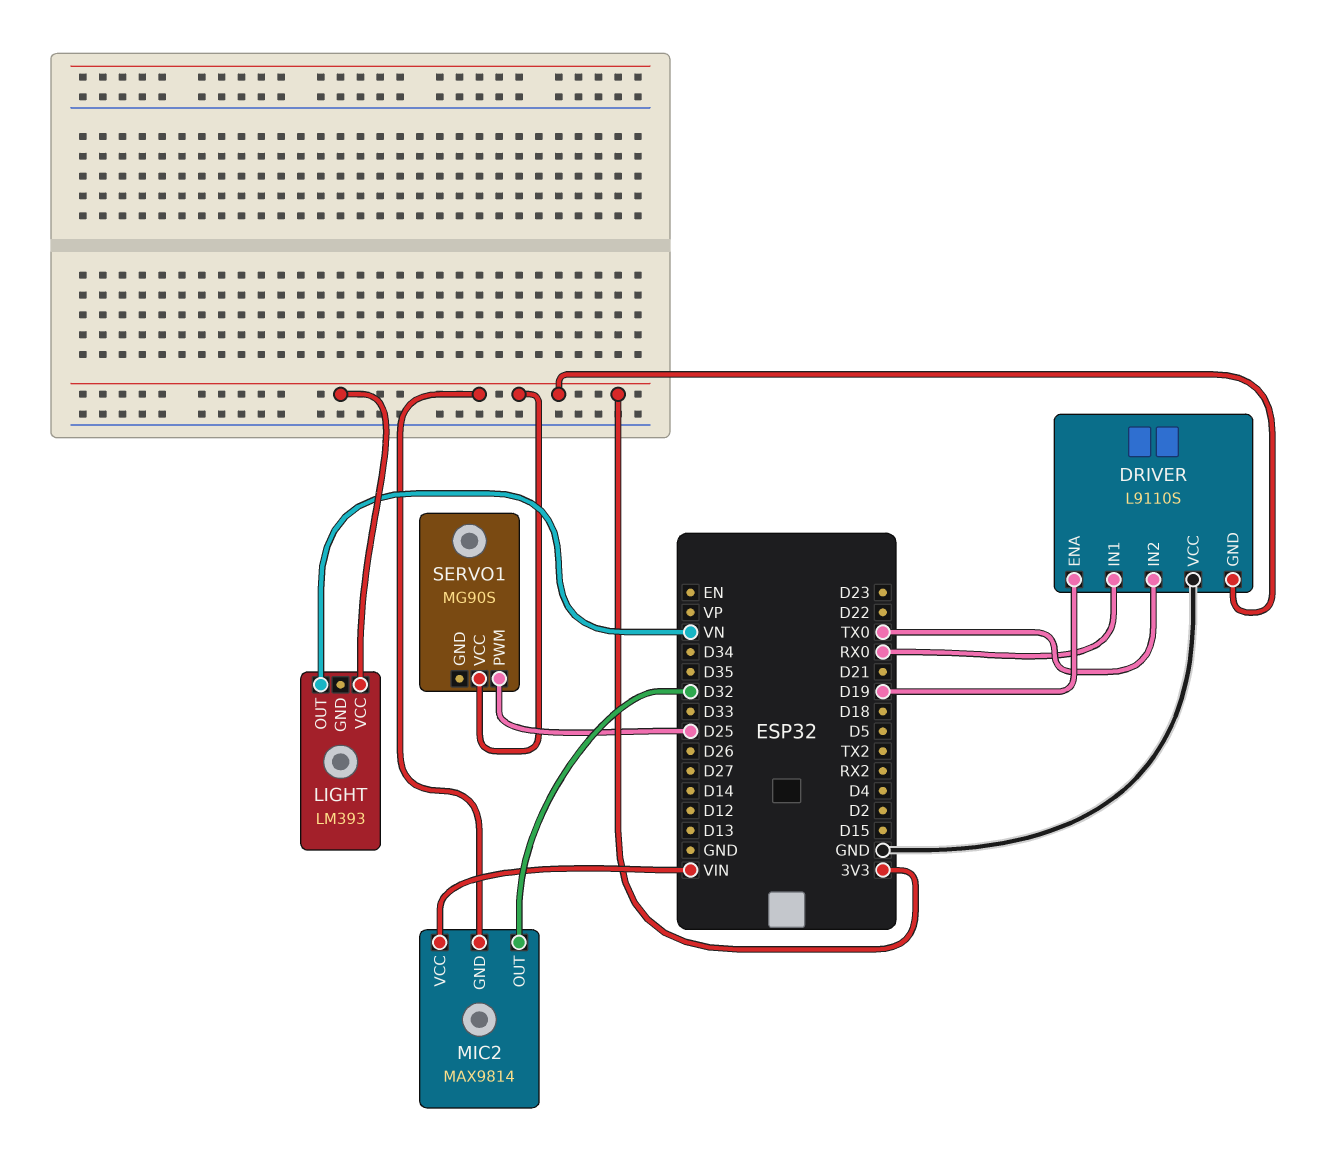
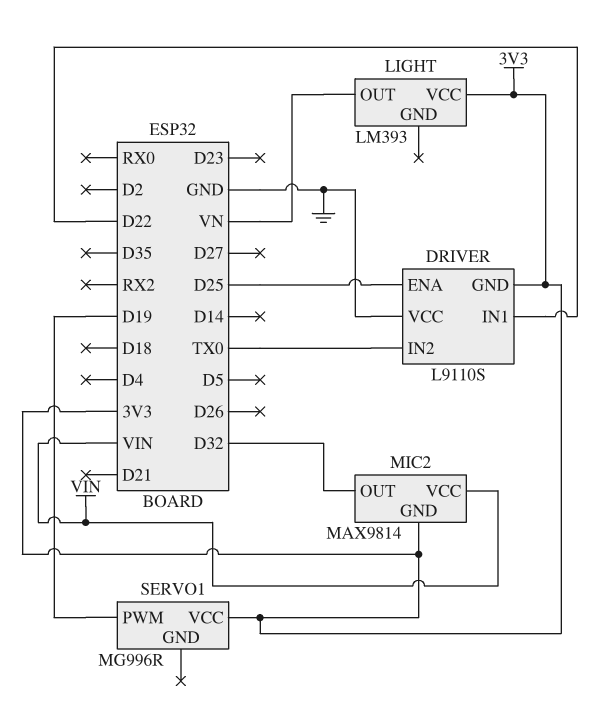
DRIVER pin ENA: D19 -> D25
DRIVER pin IN1: RX0 -> D22
SERVO1: MG90S -> MG996R
SERVO1 pin PWM: D25 -> D19

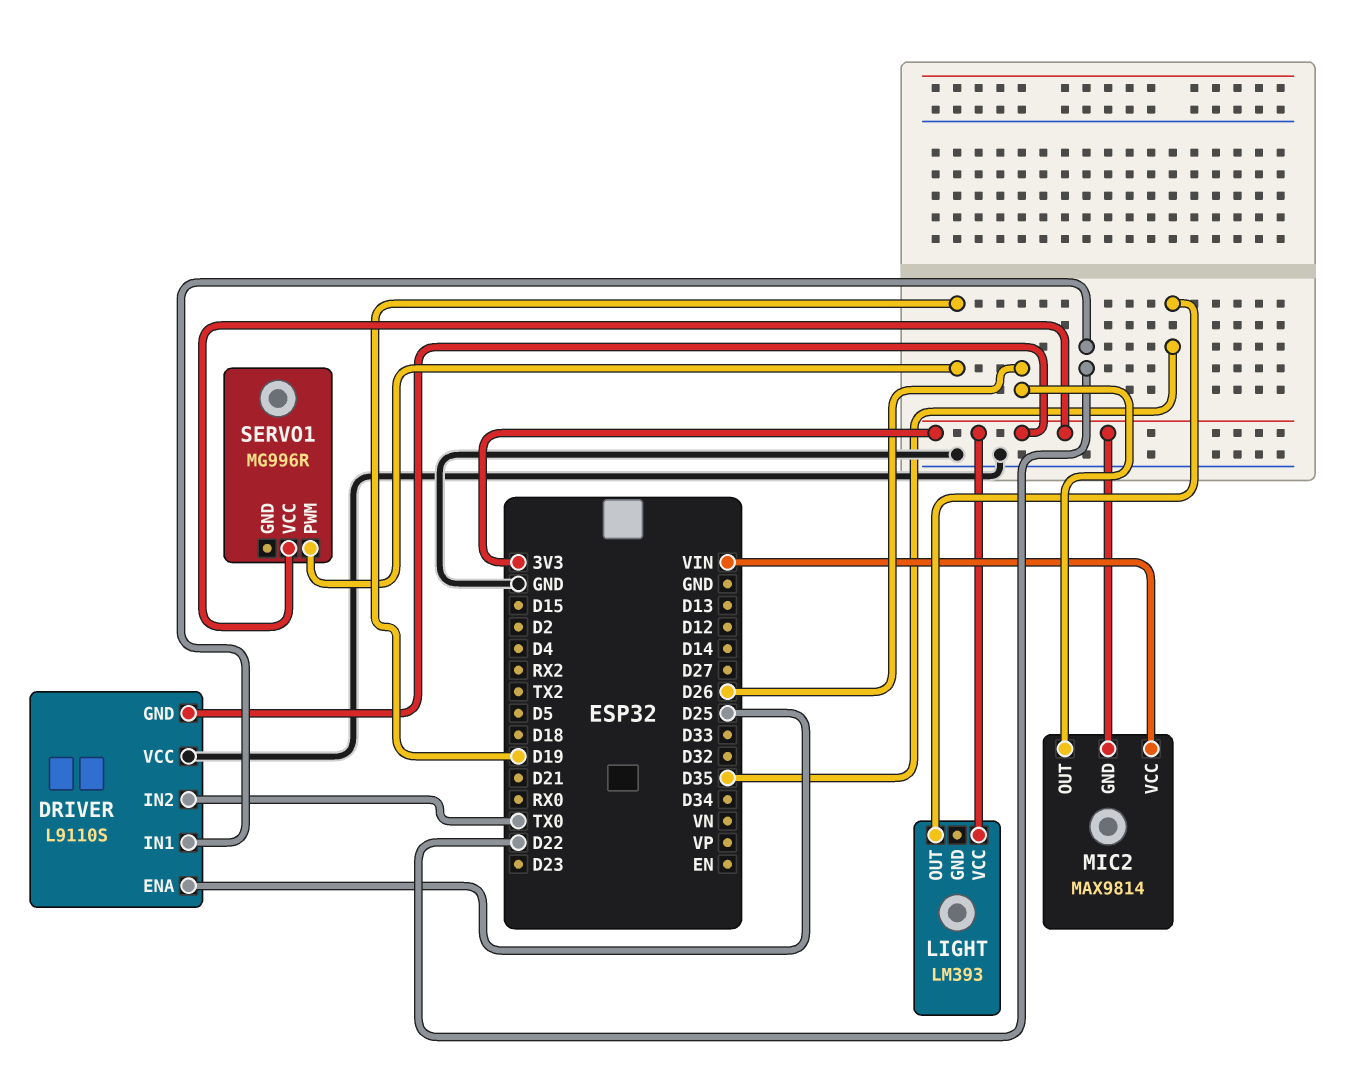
LIGHT pin OUT: VN -> D35
MIC2 pin OUT: D32 -> D26

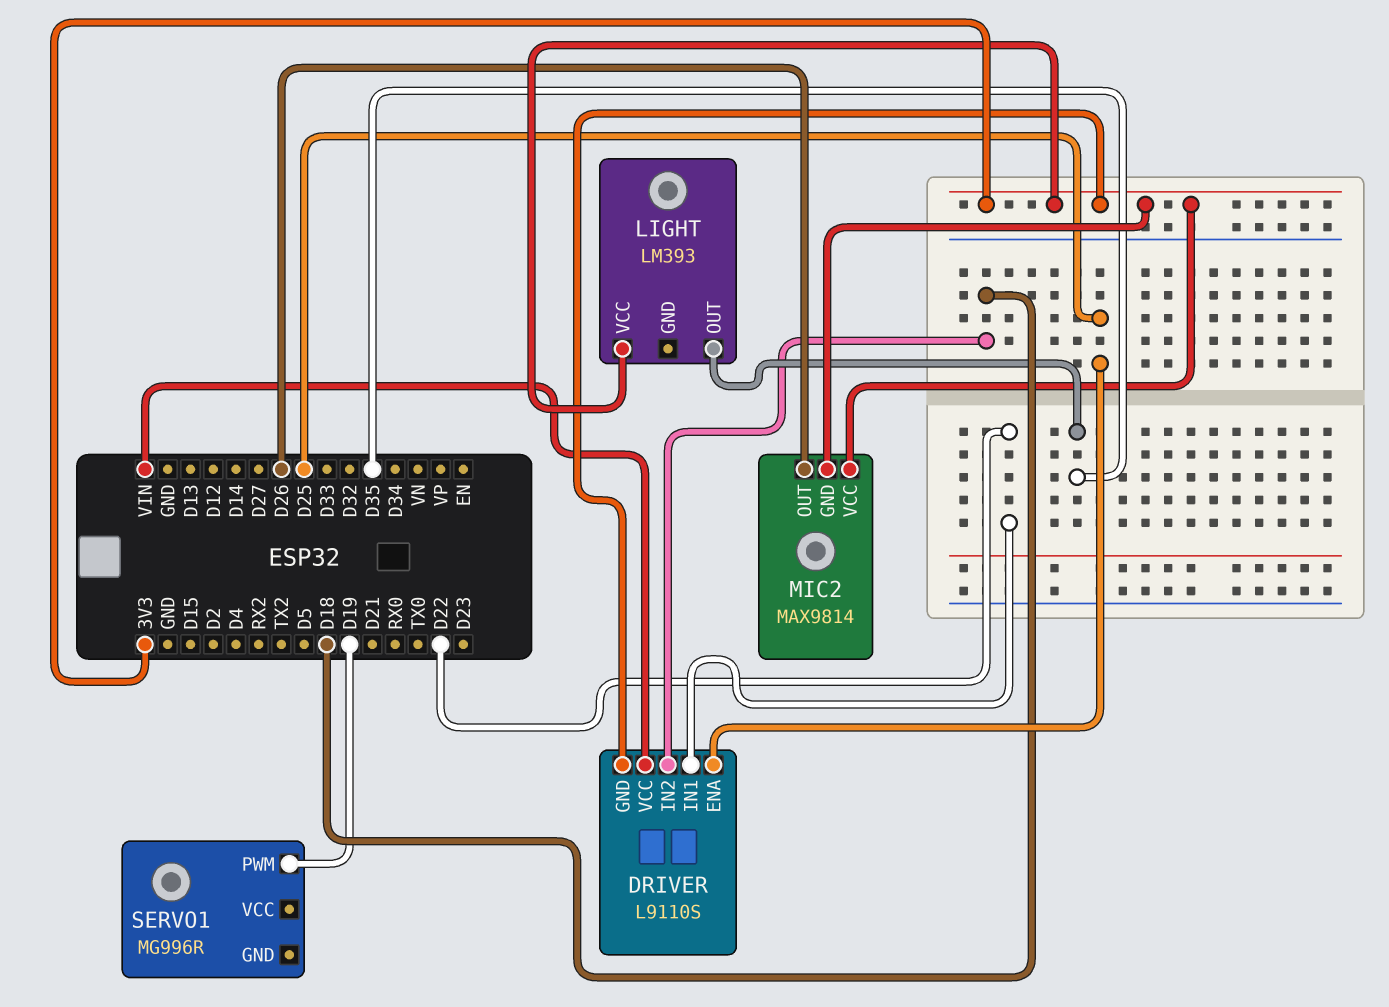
DRIVER pin IN2: TX0 -> D18
DRIVER pin VCC: GND -> VIN
MIC2 pin VCC: VIN -> 3V3
SERVO1 pin VCC: 3V3 -> none

